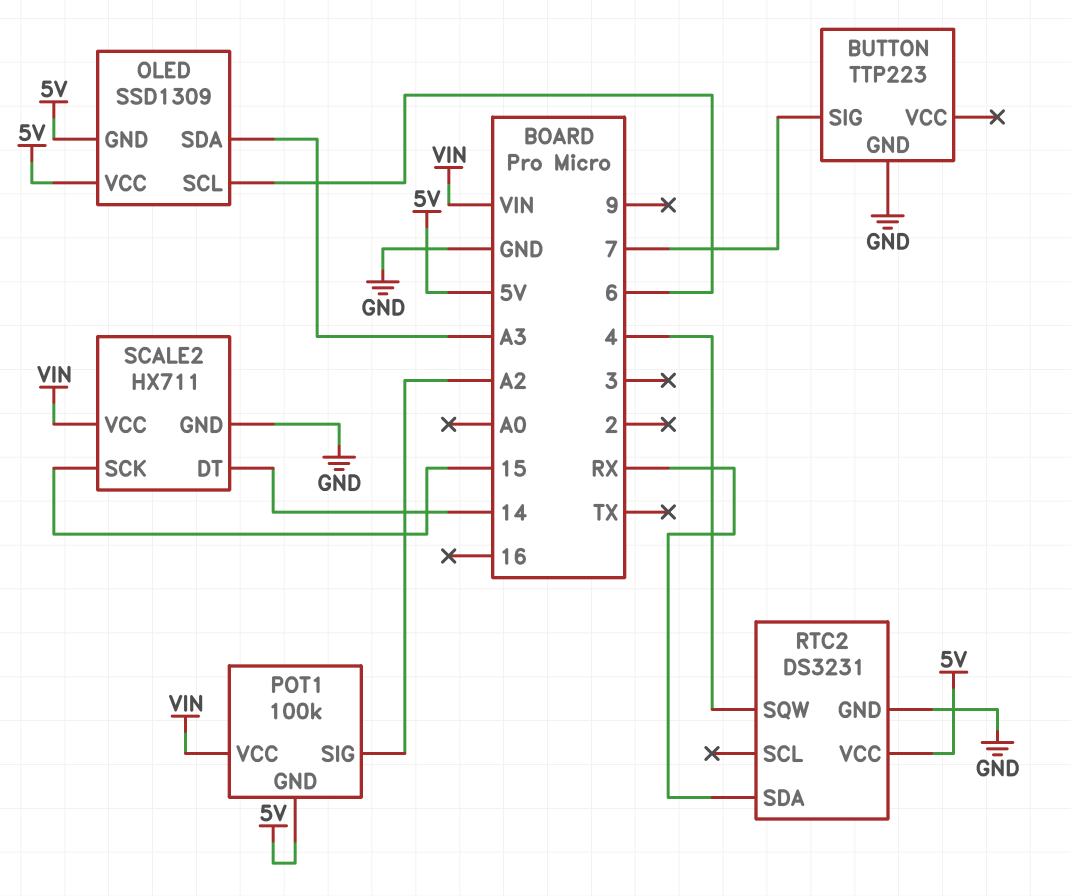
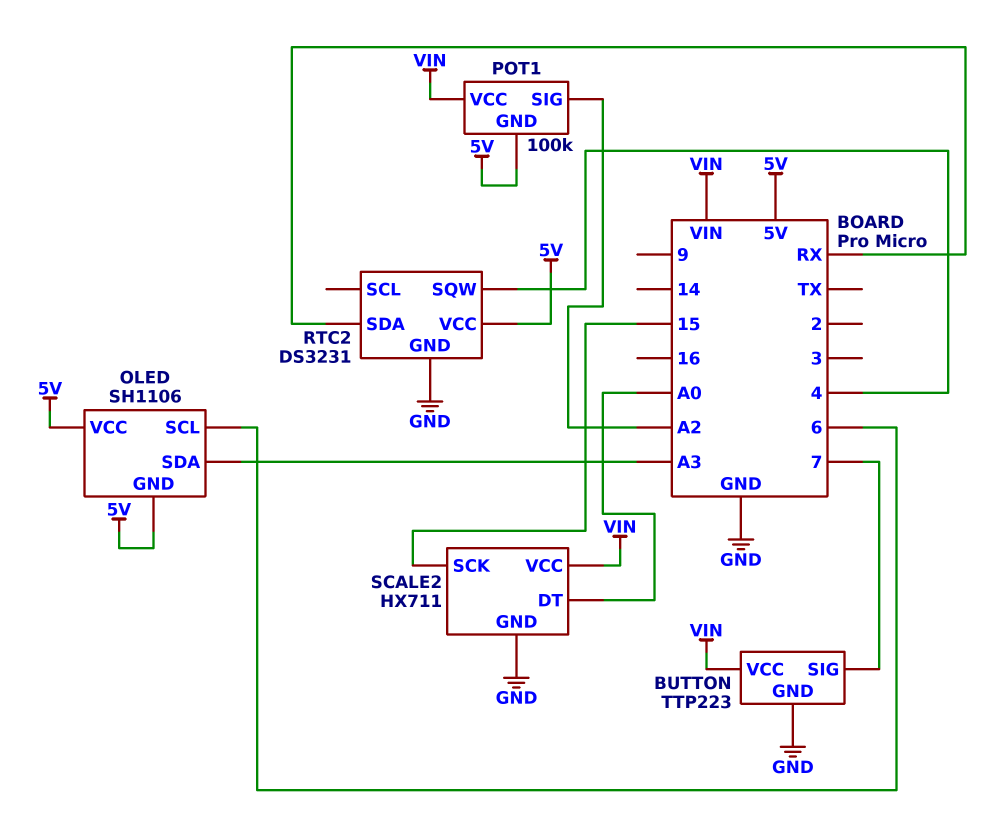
BUTTON pin VCC: none -> VIN
OLED: SSD1309 -> SH1106
SCALE2 pin DT: 14 -> A0

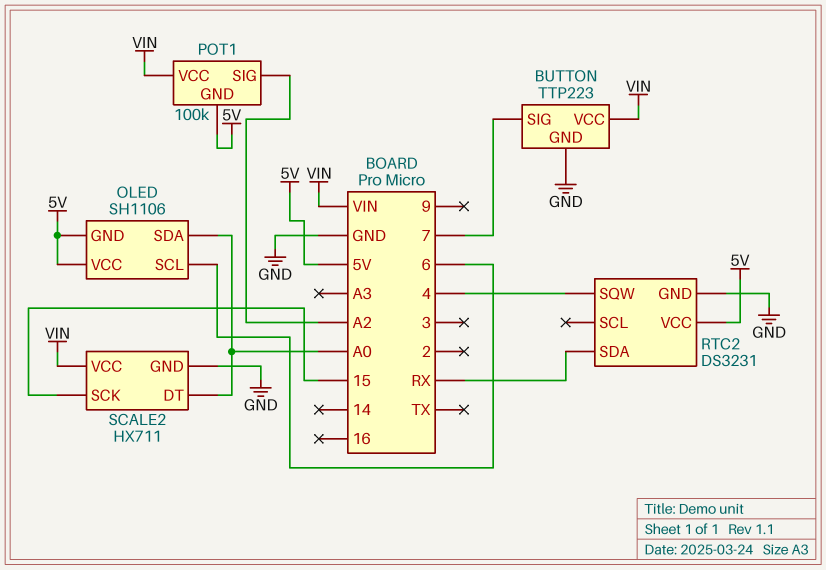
OLED pin SDA: A3 -> A0

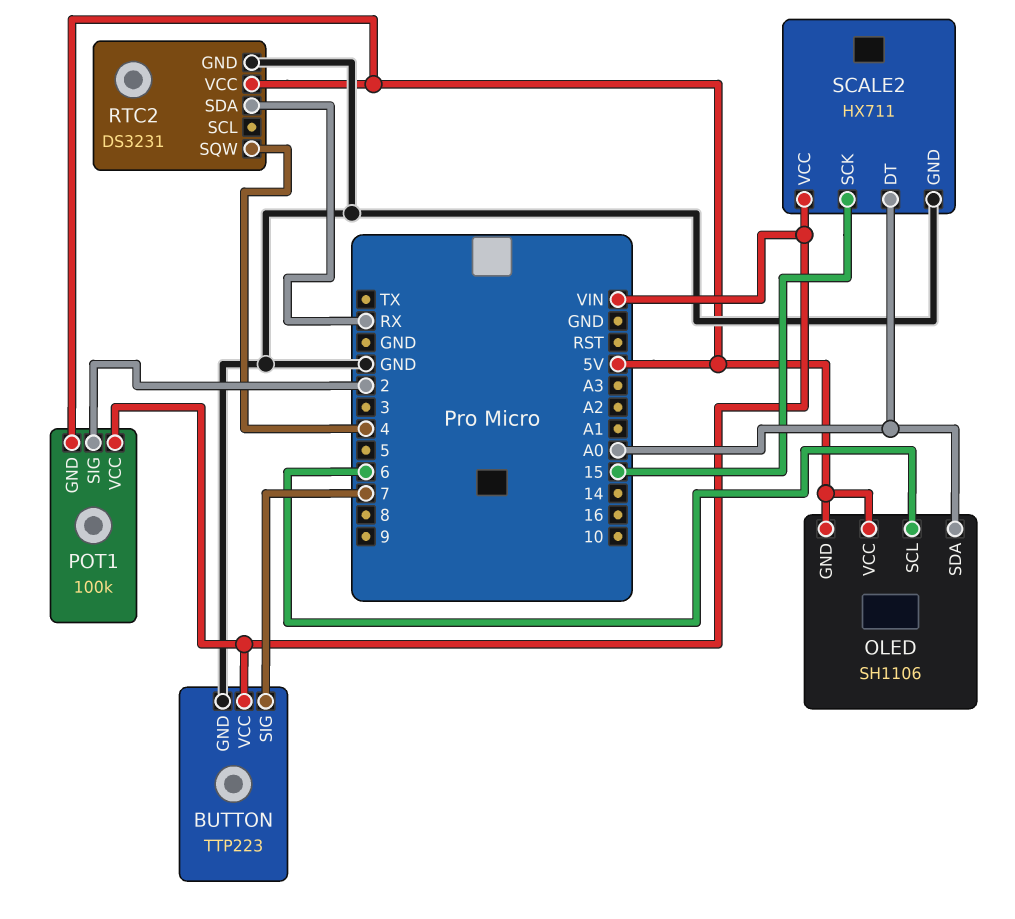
POT1 pin SIG: A2 -> 2

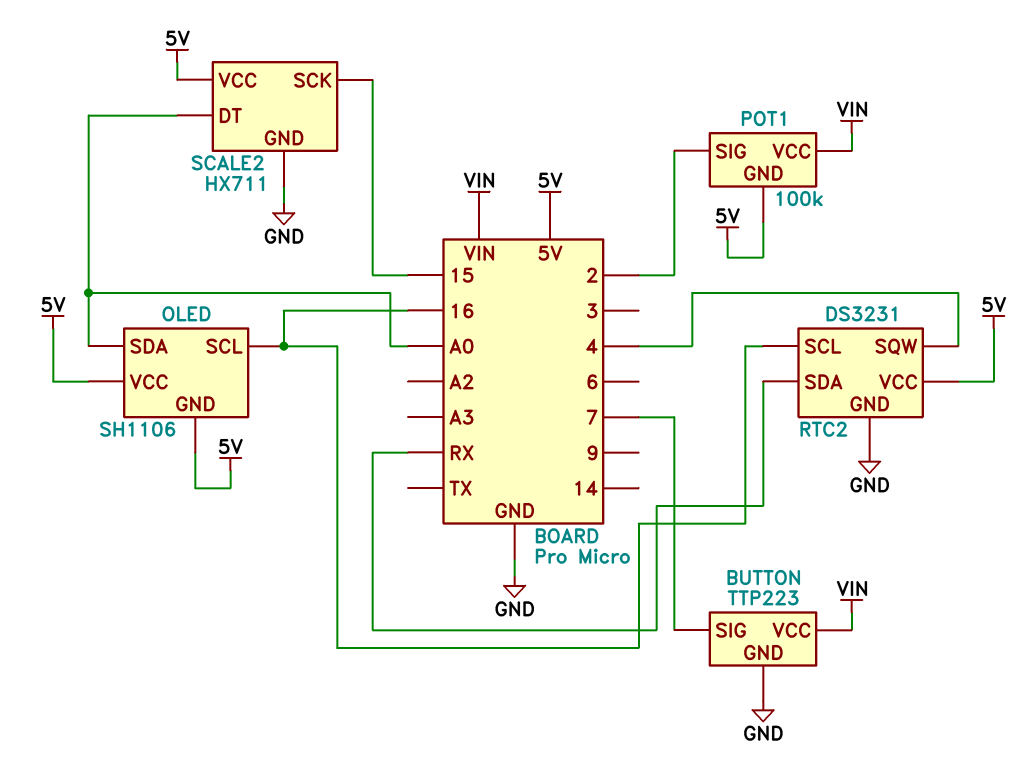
OLED pin SCL: 6 -> 16
RTC2 pin SCL: none -> 16
SCALE2 pin VCC: VIN -> 5V

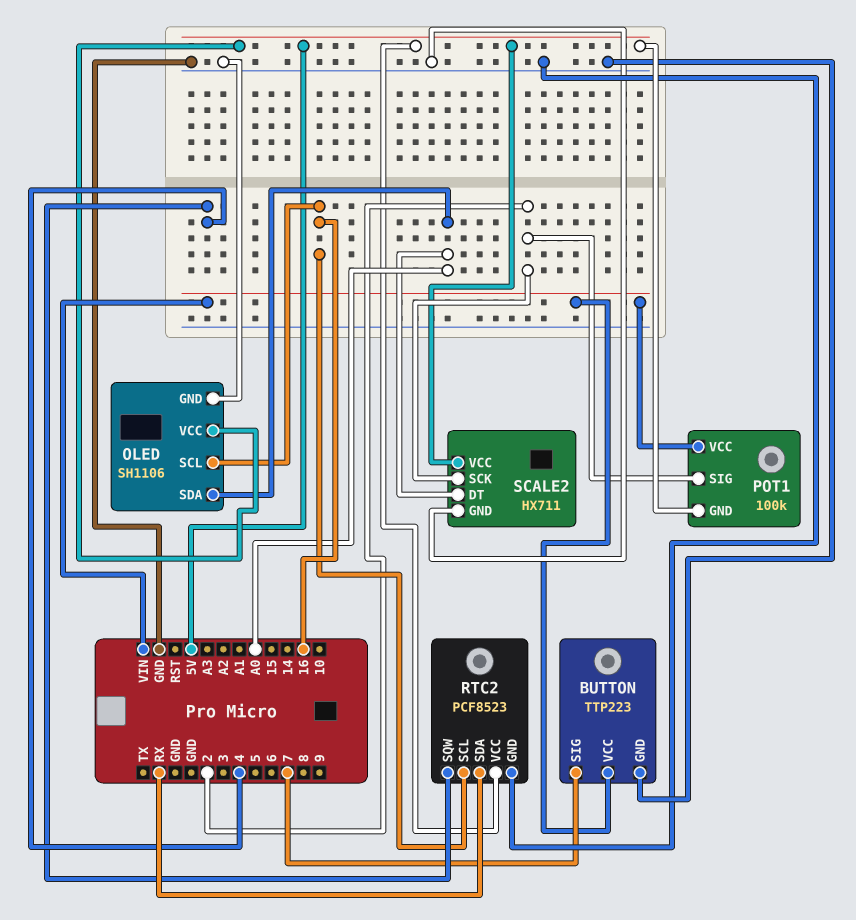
OLED pin GND: 5V -> GND
RTC2: DS3231 -> PCF8523
SCALE2 pin SCK: 15 -> 2

